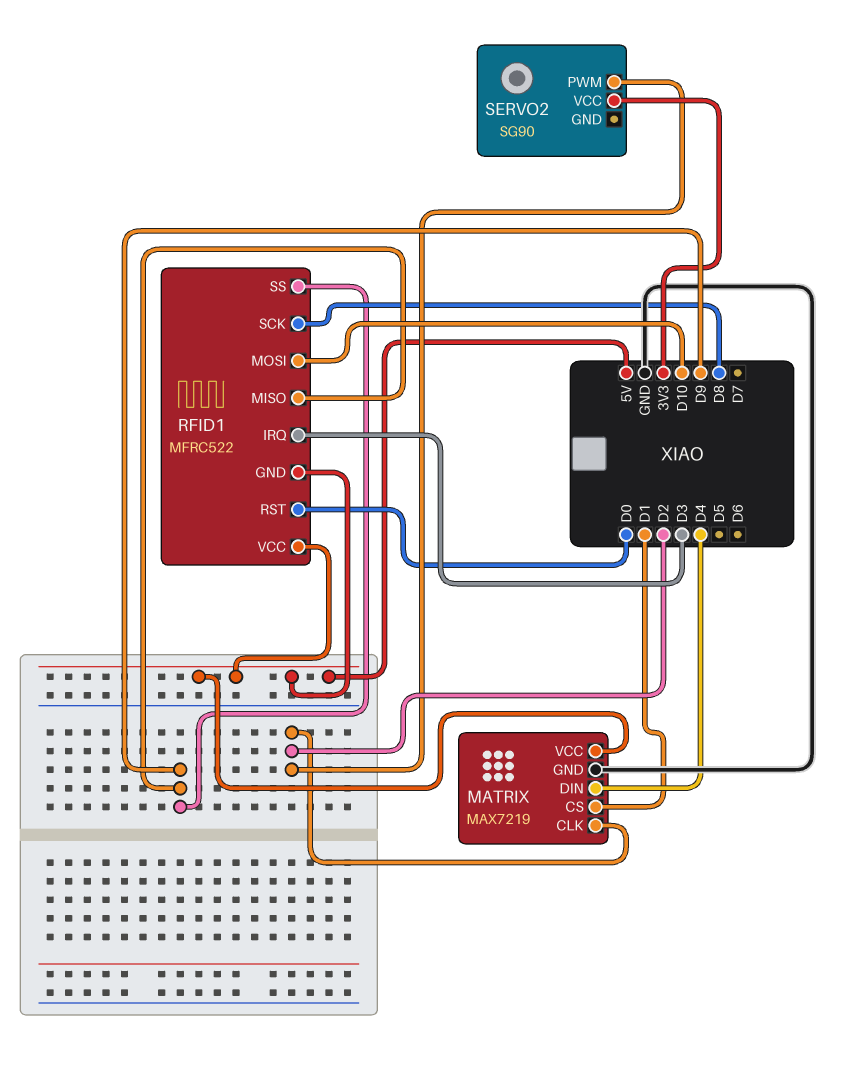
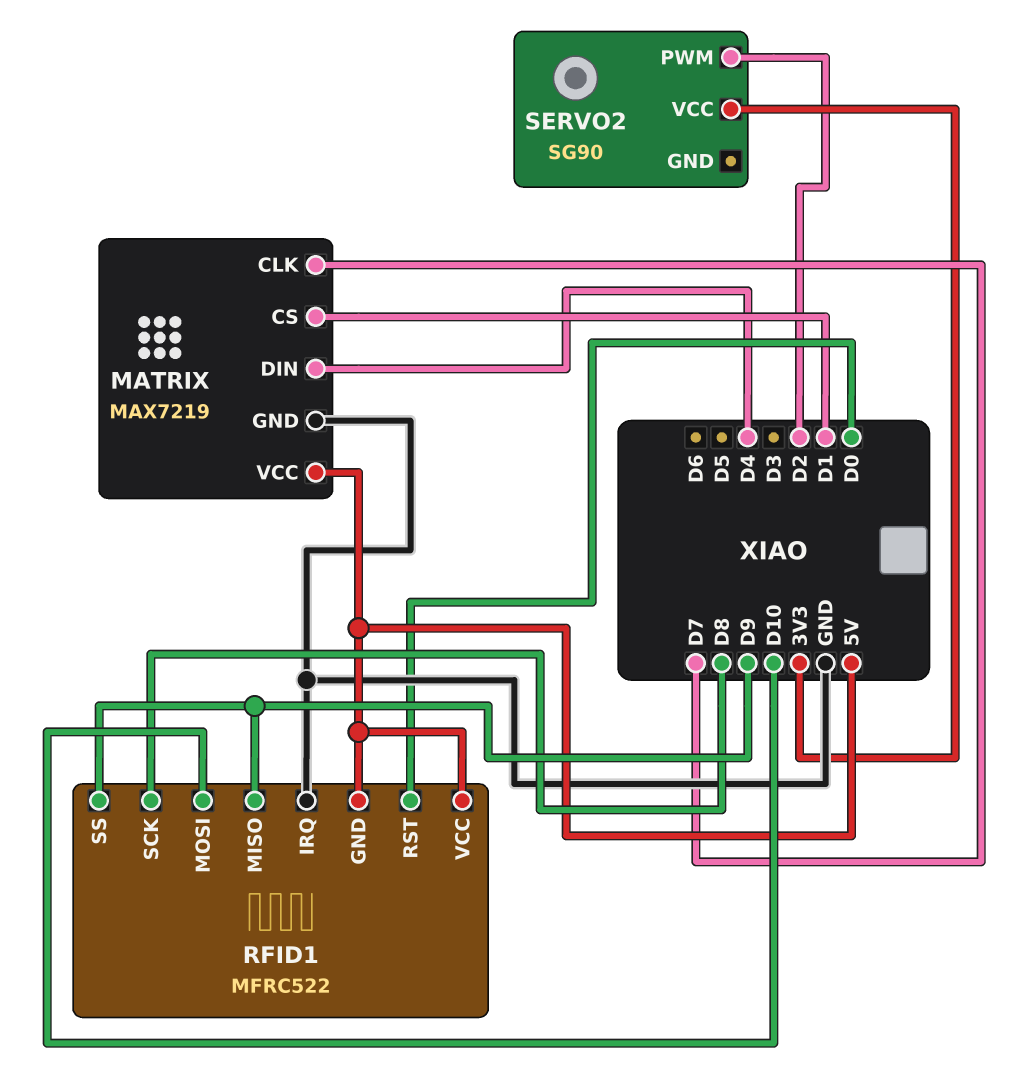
MATRIX pin CLK: D2 -> D7
RFID1 pin IRQ: D3 -> GND

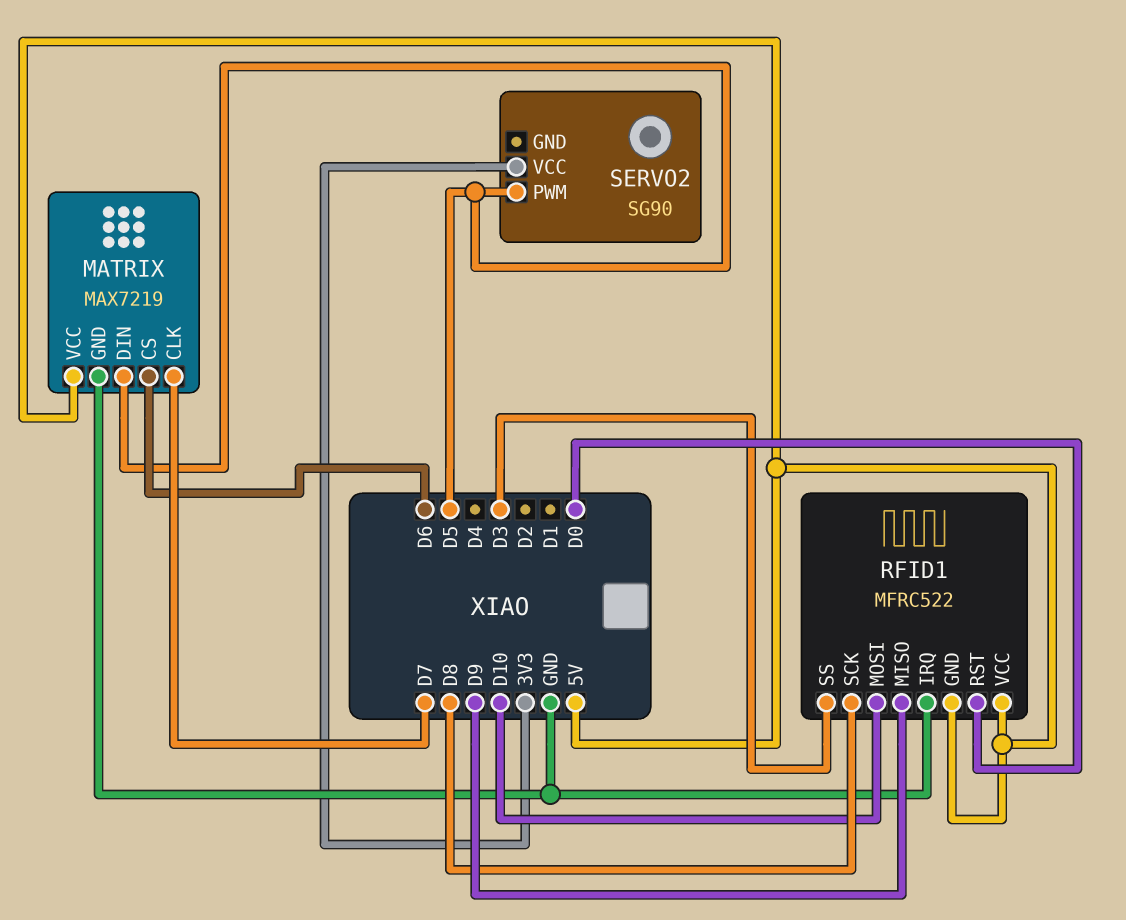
MATRIX pin CS: D1 -> D6
MATRIX pin DIN: D4 -> D5
RFID1 pin SS: D9 -> D3
SERVO2 pin PWM: D2 -> D5

